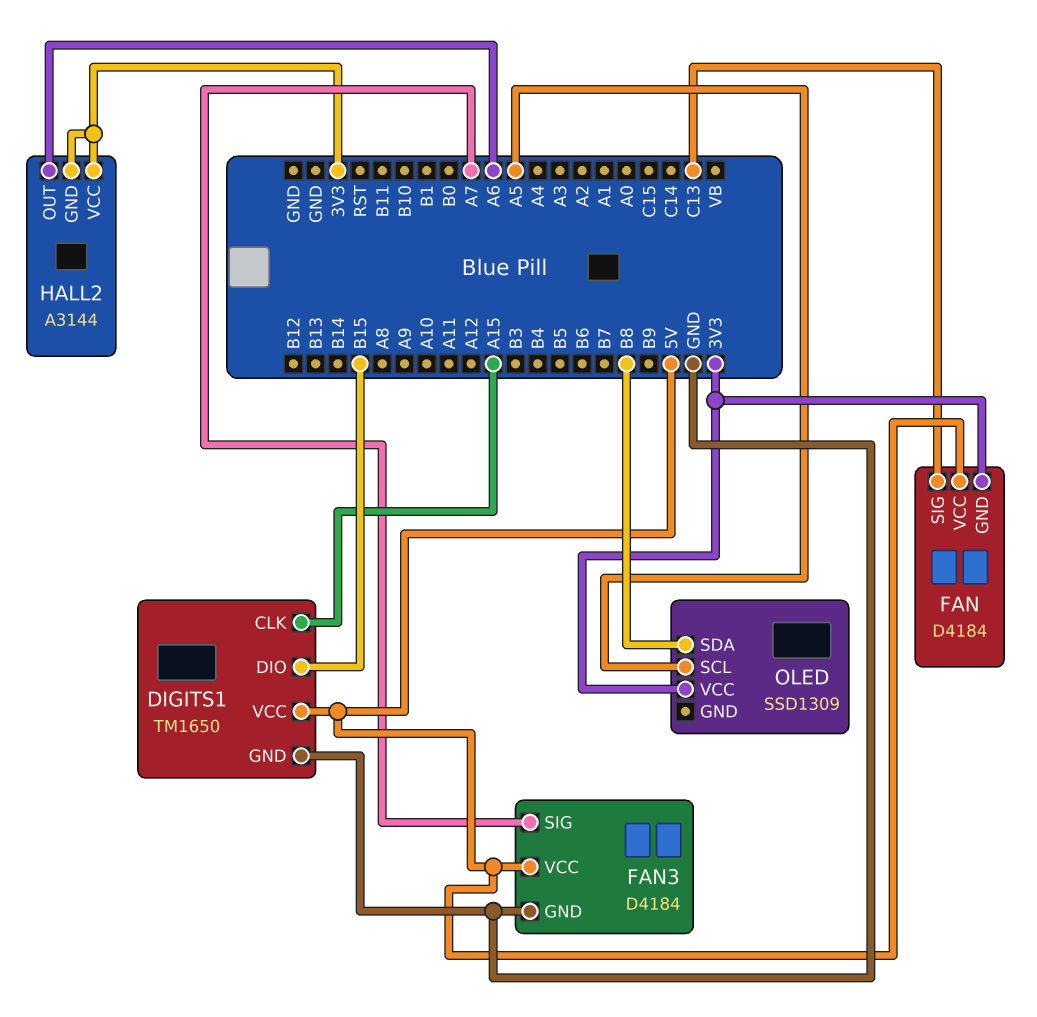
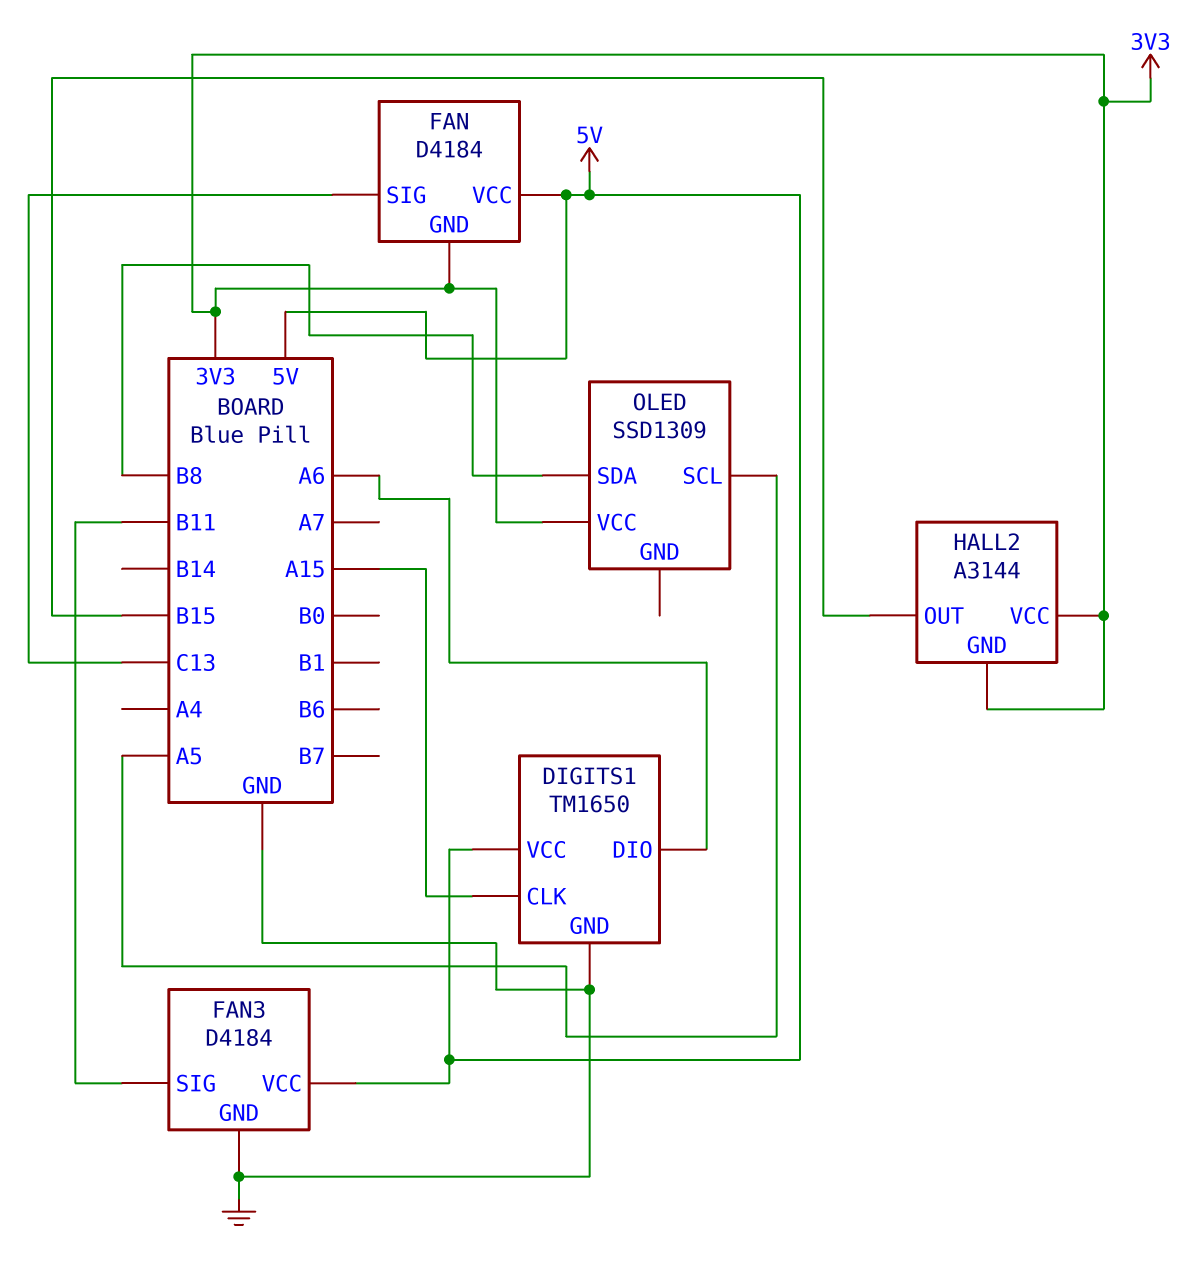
DIGITS1 pin DIO: B15 -> A6
FAN3 pin SIG: A7 -> B11
HALL2 pin OUT: A6 -> B15

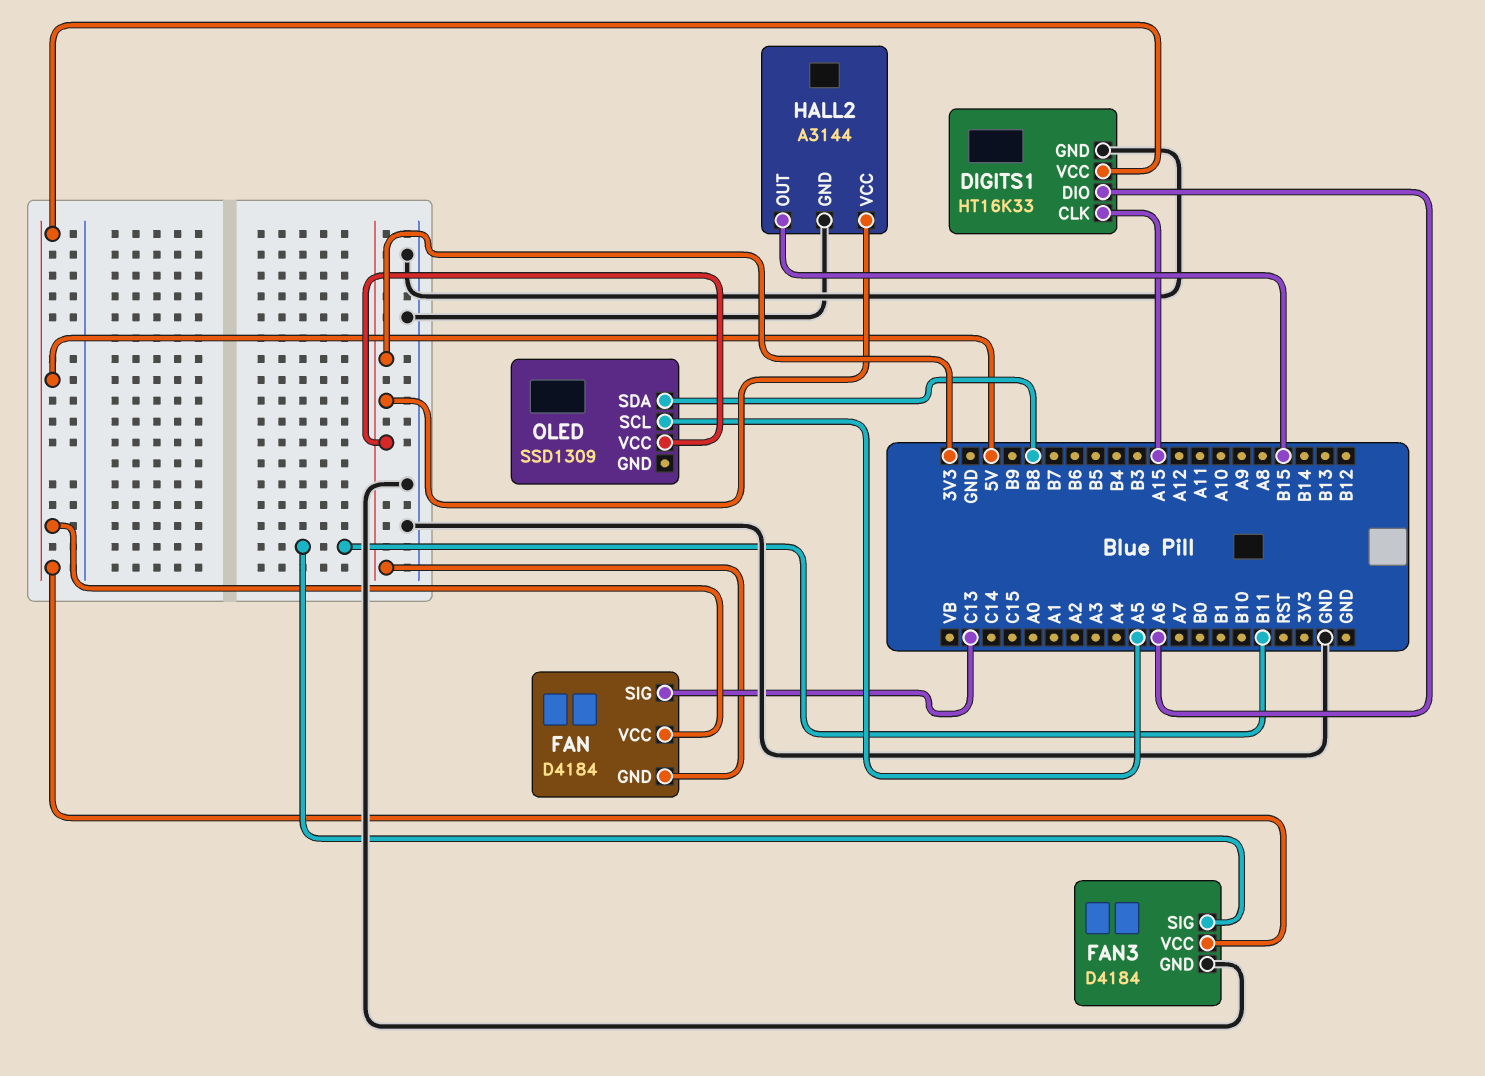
DIGITS1: TM1650 -> HT16K33
HALL2 pin GND: 3V3 -> GND

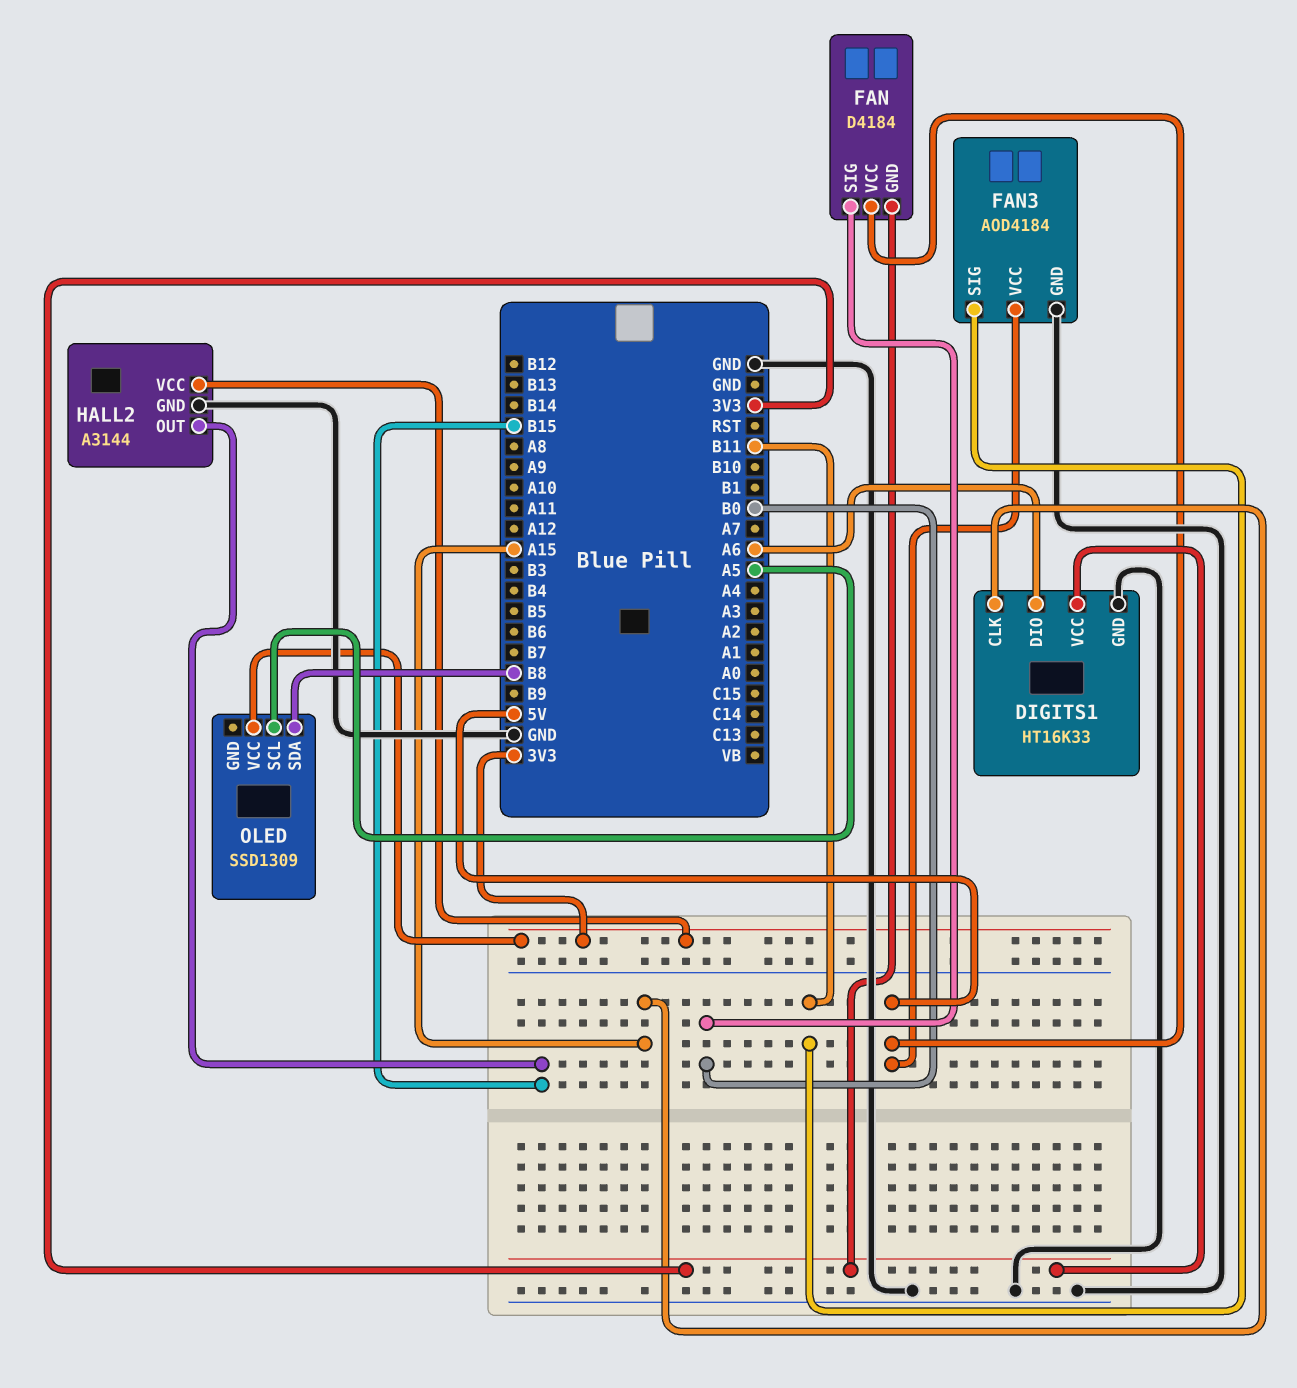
DIGITS1 pin VCC: 5V -> 3V3
FAN pin SIG: C13 -> B0
FAN3: D4184 -> AOD4184

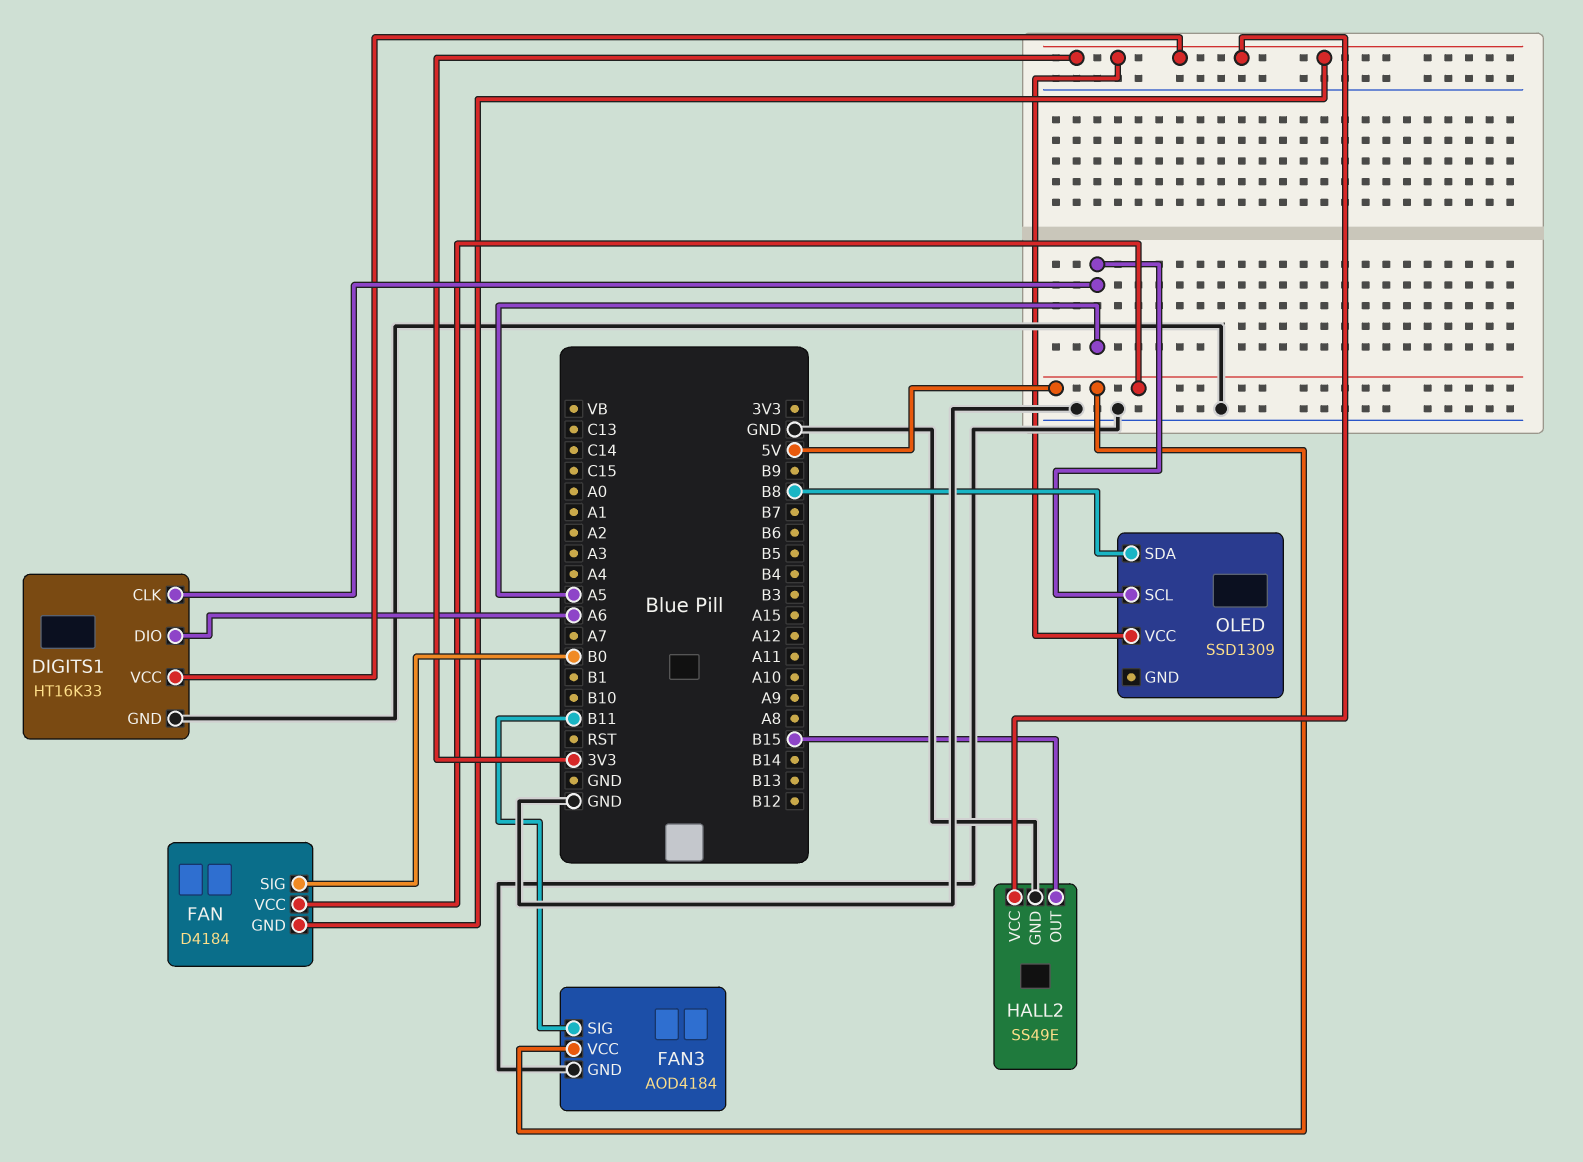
DIGITS1 pin CLK: A15 -> A5
HALL2: A3144 -> SS49E

